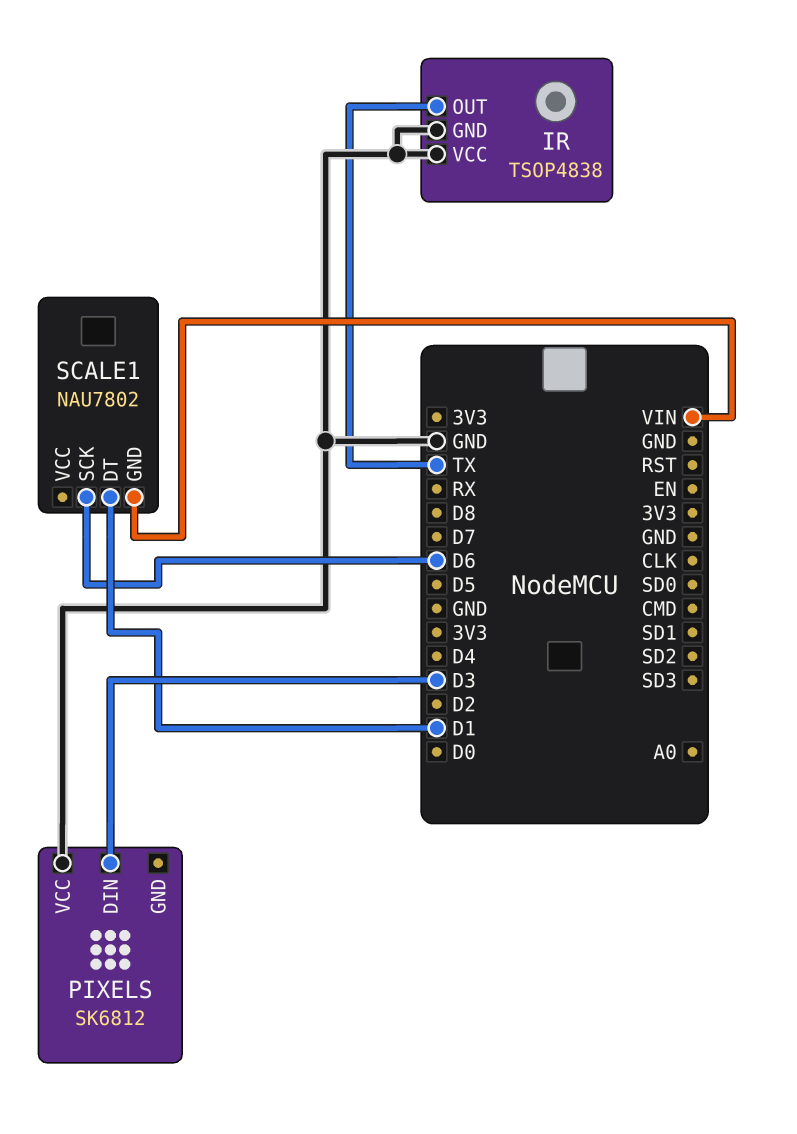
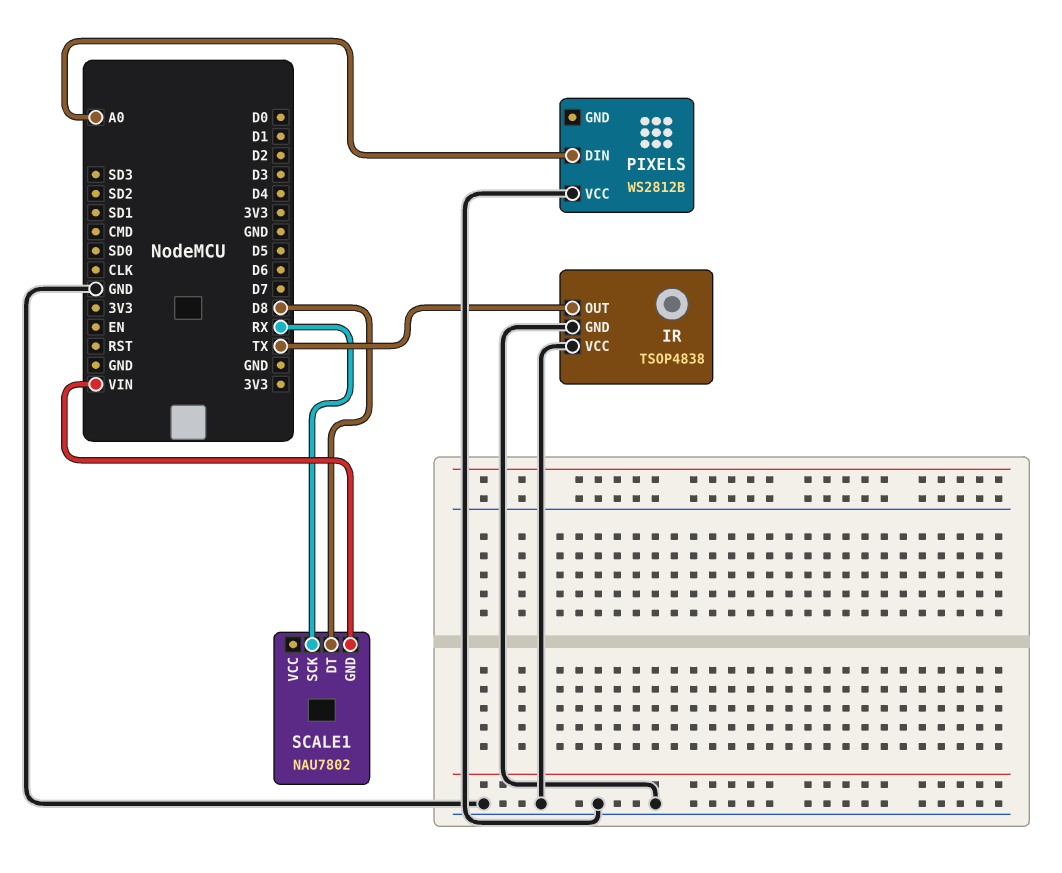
PIXELS: SK6812 -> WS2812B
PIXELS pin DIN: D3 -> A0
SCALE1 pin DT: D1 -> D8
SCALE1 pin SCK: D6 -> RX

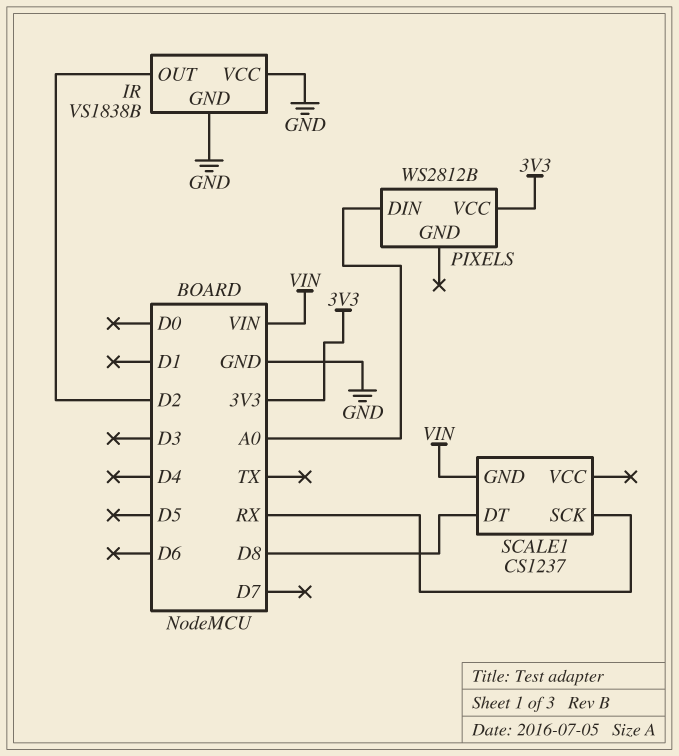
IR: TSOP4838 -> VS1838B
IR pin OUT: TX -> D2
PIXELS pin VCC: GND -> 3V3
SCALE1: NAU7802 -> CS1237

